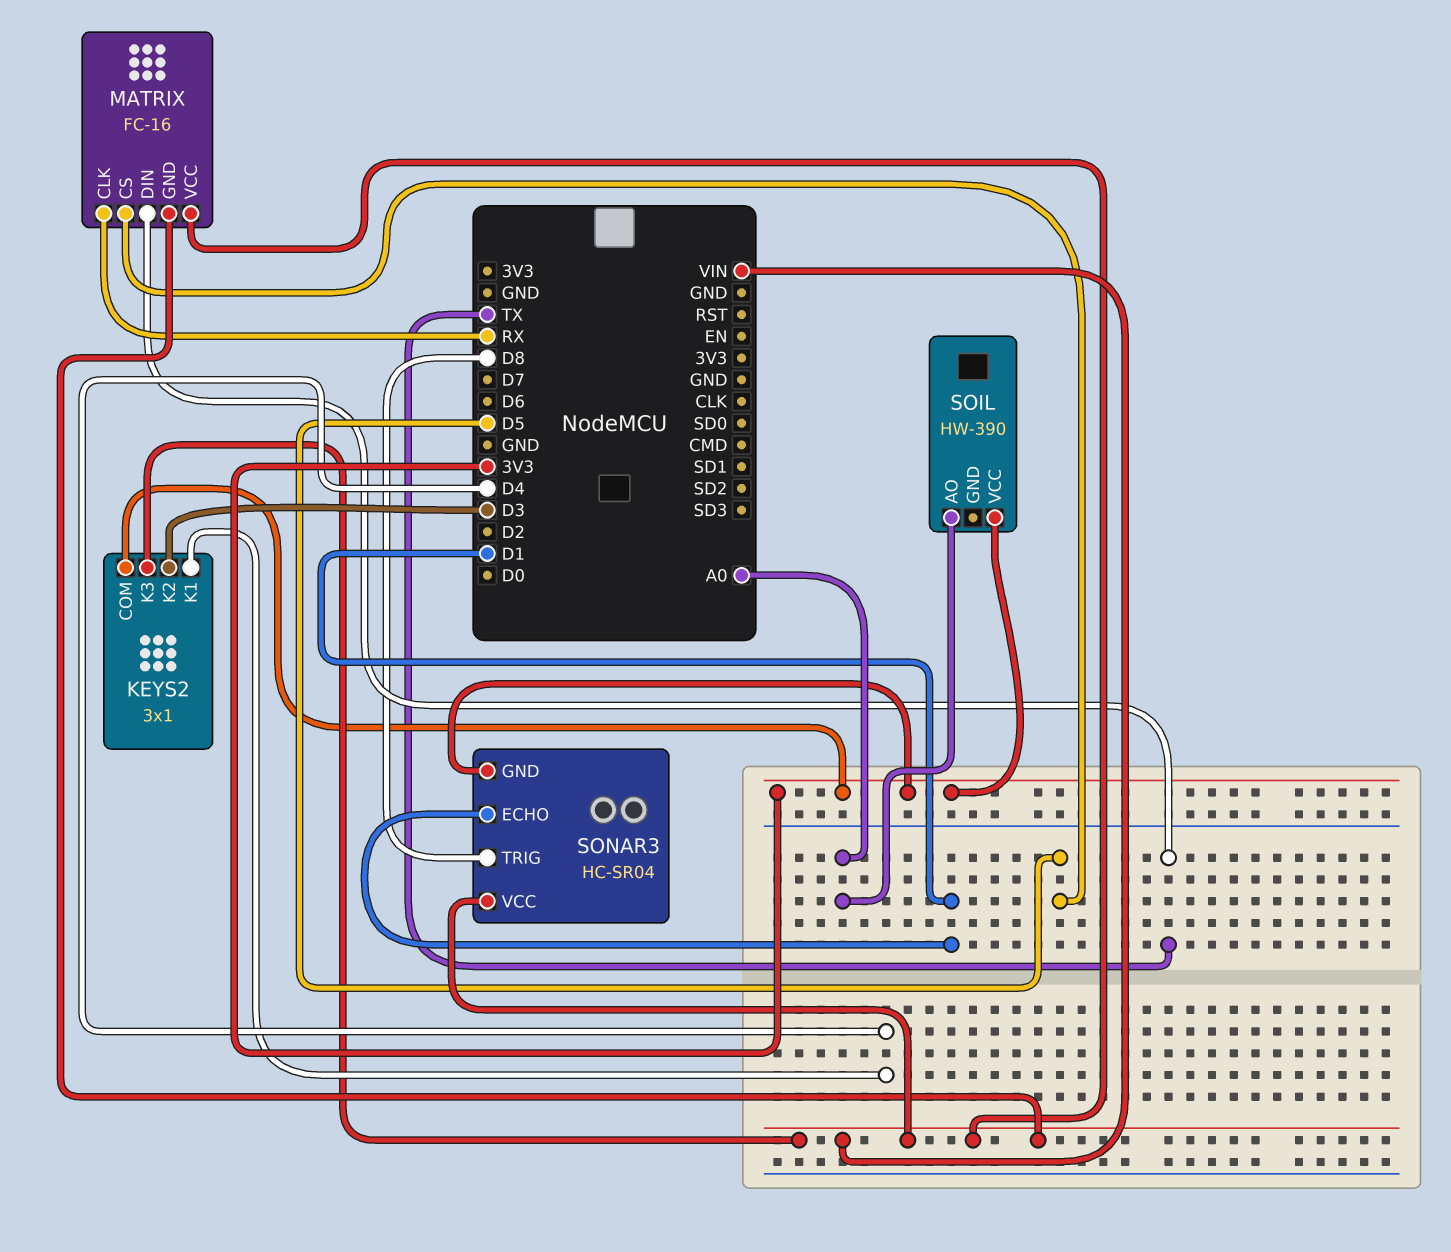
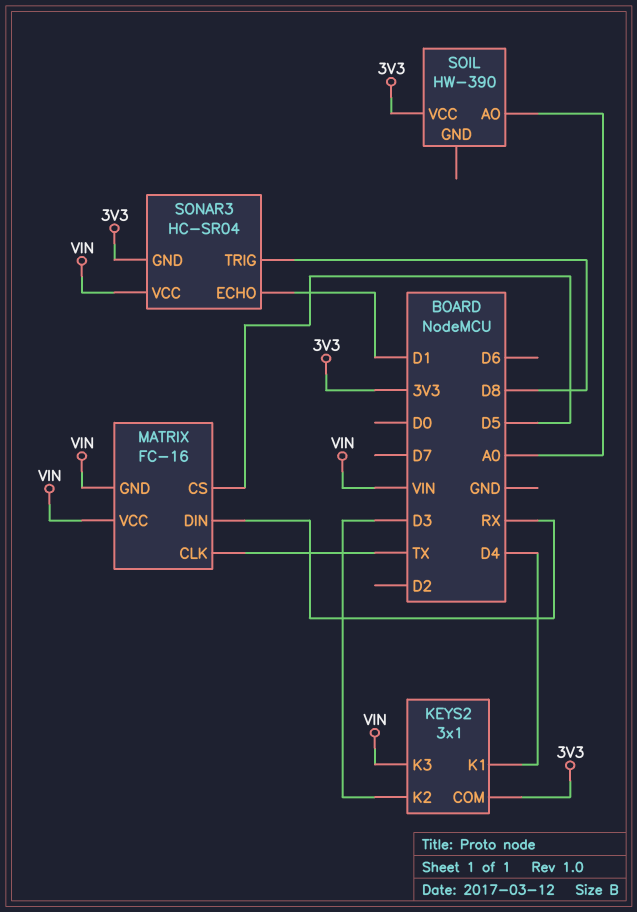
MATRIX pin CLK: RX -> TX
MATRIX pin DIN: TX -> RX

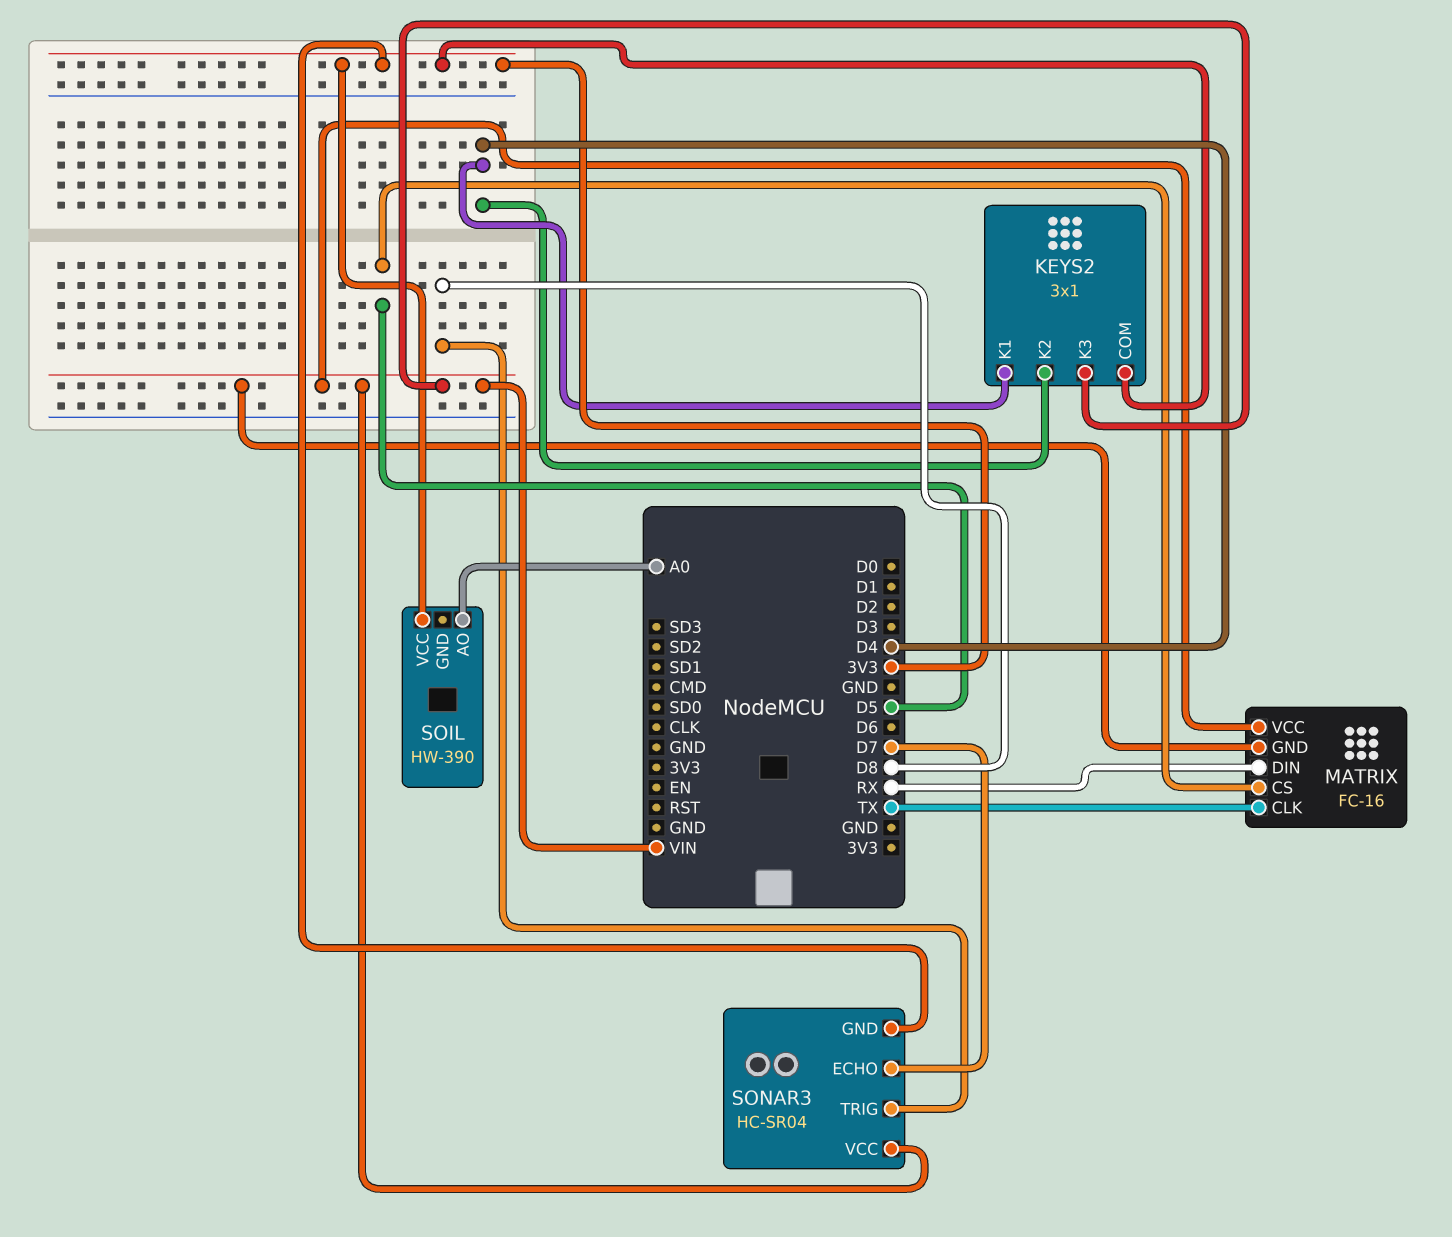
KEYS2 pin K2: D3 -> D4
SONAR3 pin ECHO: D1 -> D7

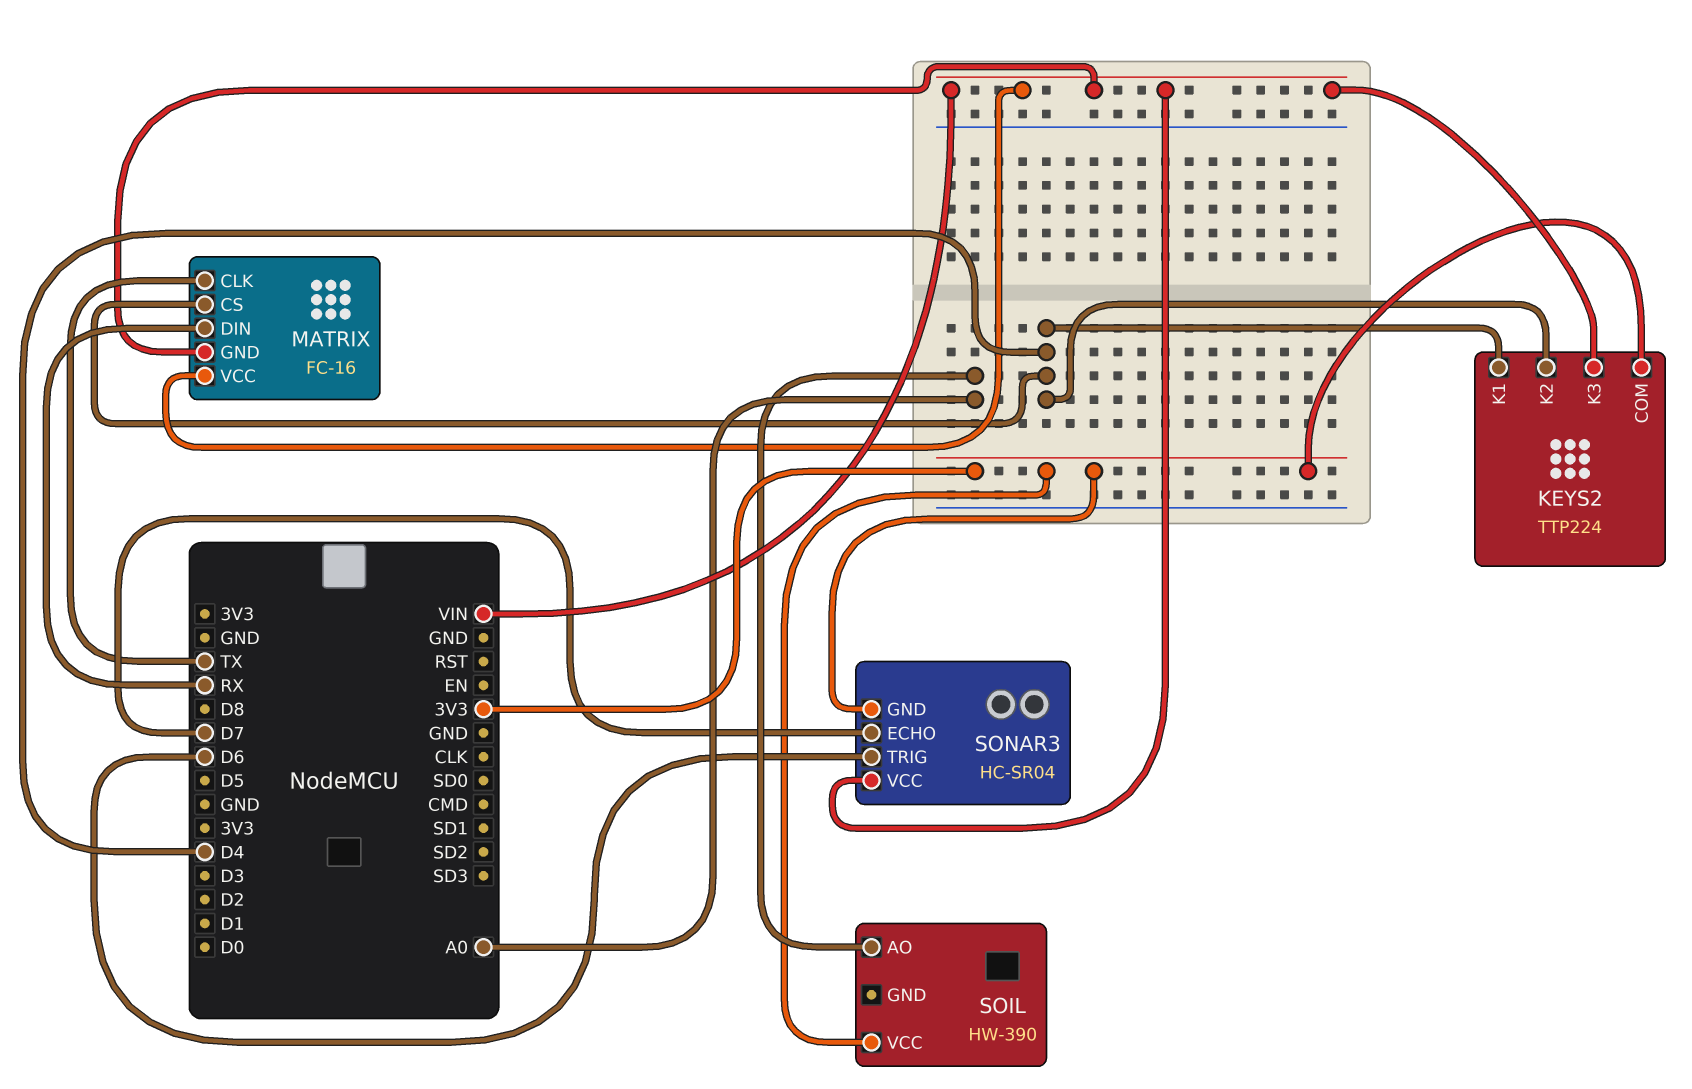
KEYS2: 3x1 -> TTP224
MATRIX pin CS: D5 -> D4
SONAR3 pin TRIG: D8 -> D6

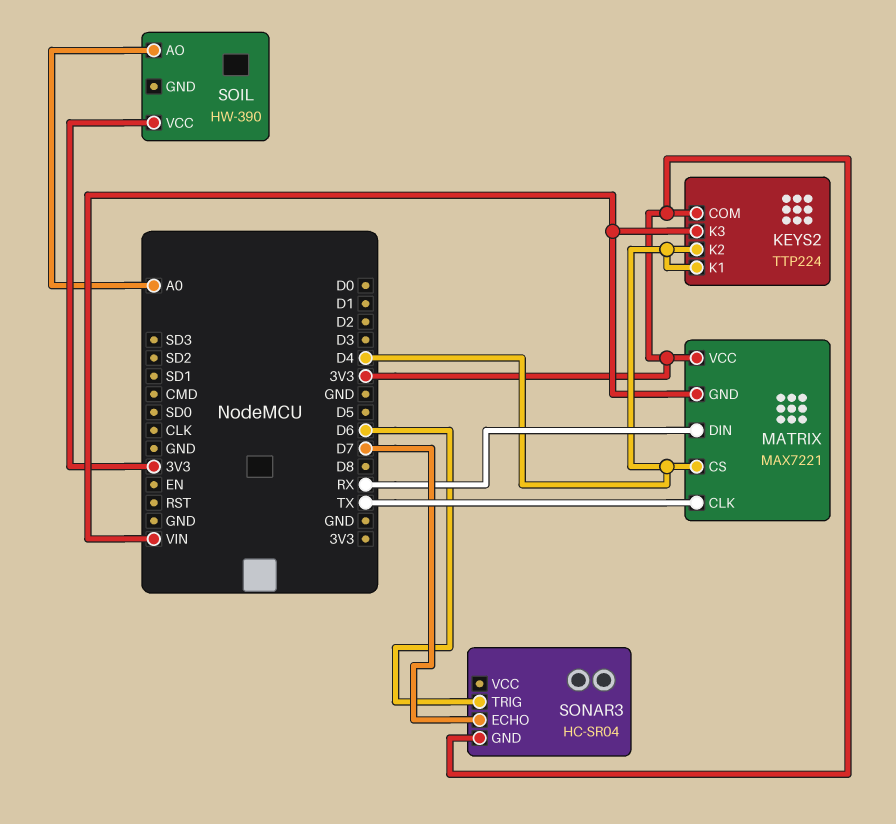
MATRIX: FC-16 -> MAX7221
MATRIX pin VCC: VIN -> 3V3
SONAR3 pin VCC: VIN -> none

